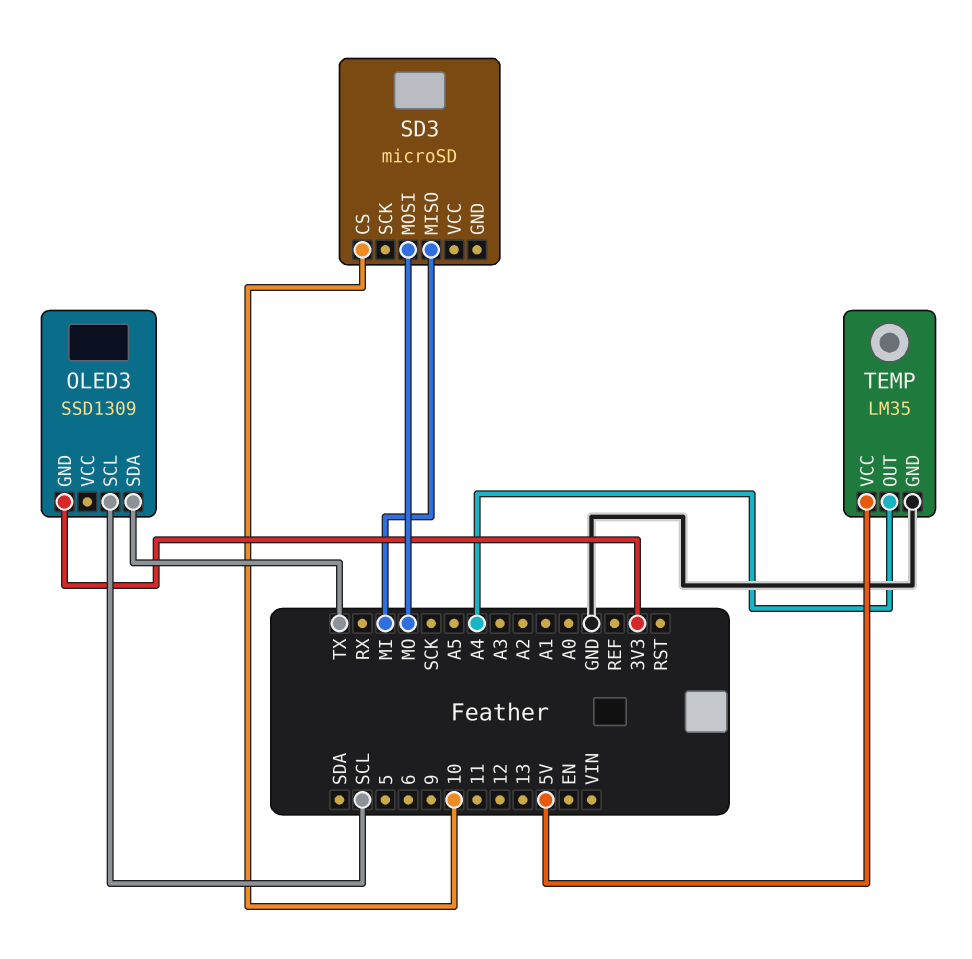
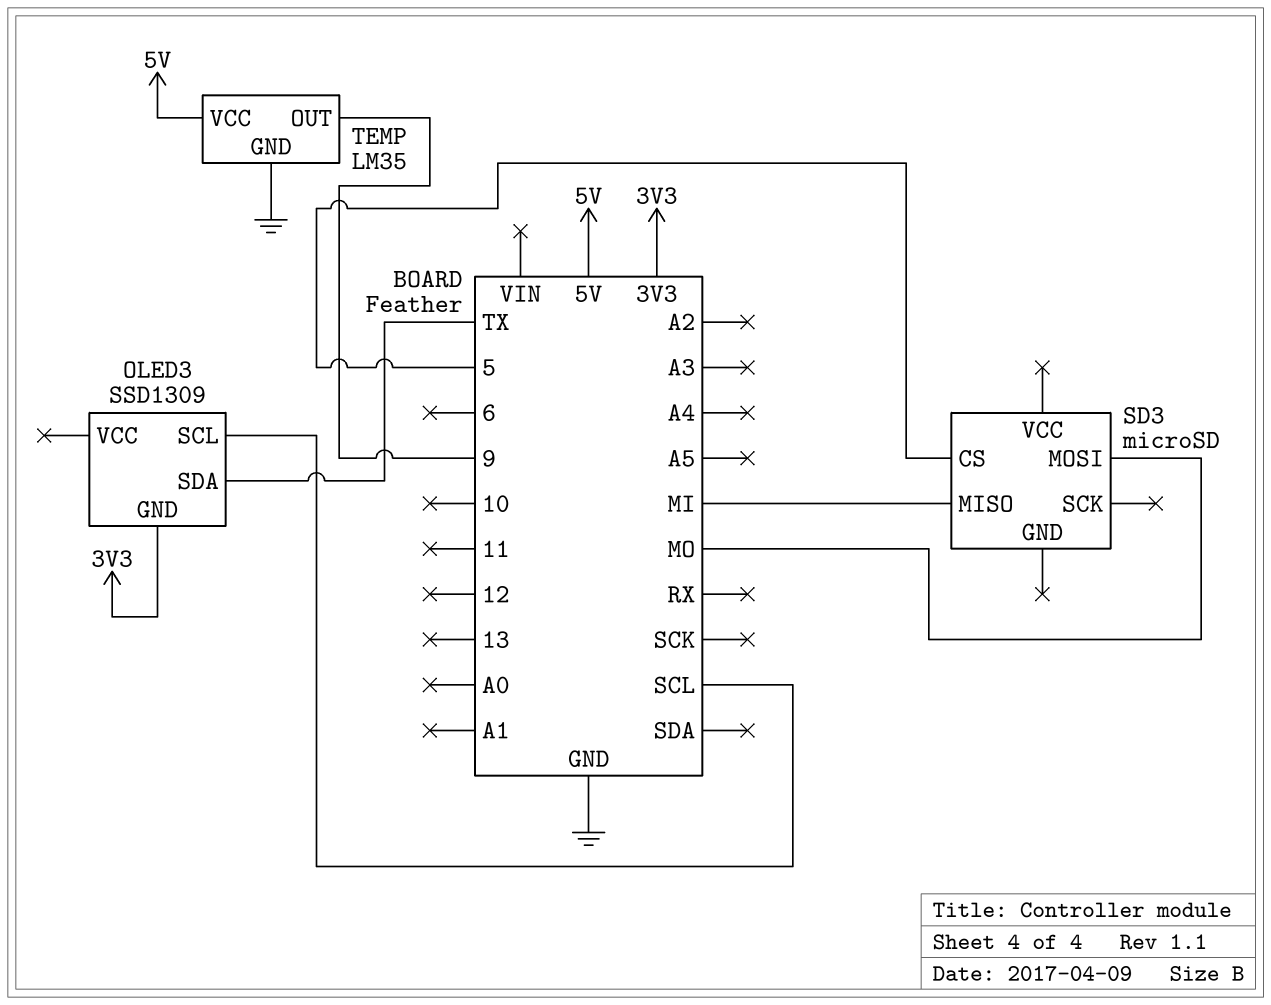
SD3 pin CS: 10 -> 5
TEMP pin OUT: A4 -> 9

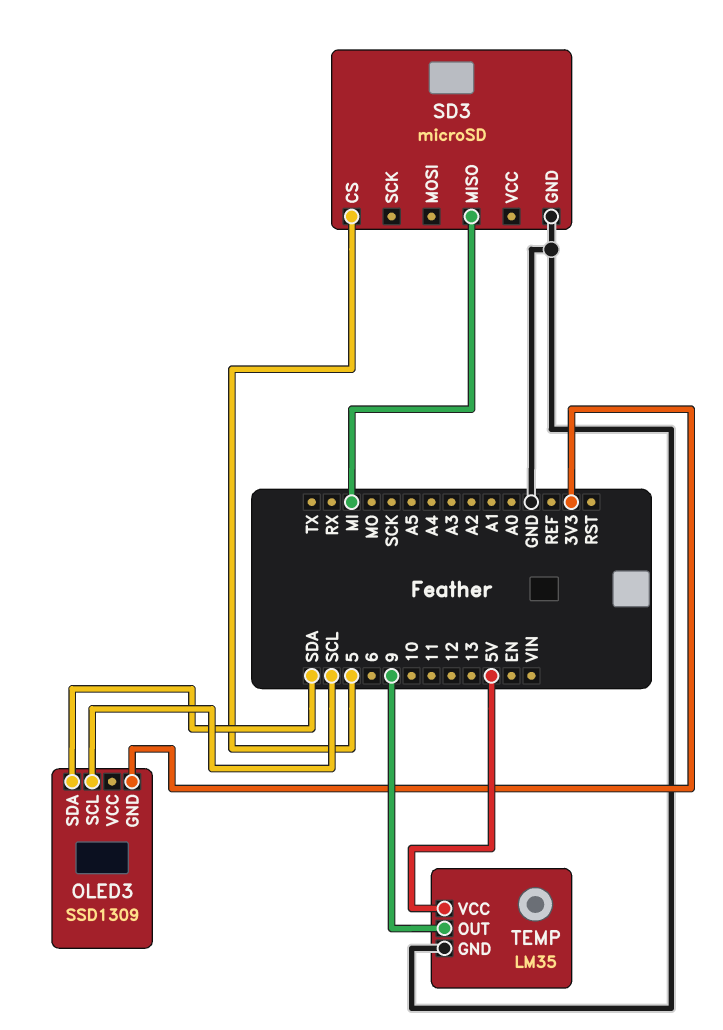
OLED3 pin SDA: TX -> SDA
SD3 pin GND: none -> GND
SD3 pin MOSI: MO -> none

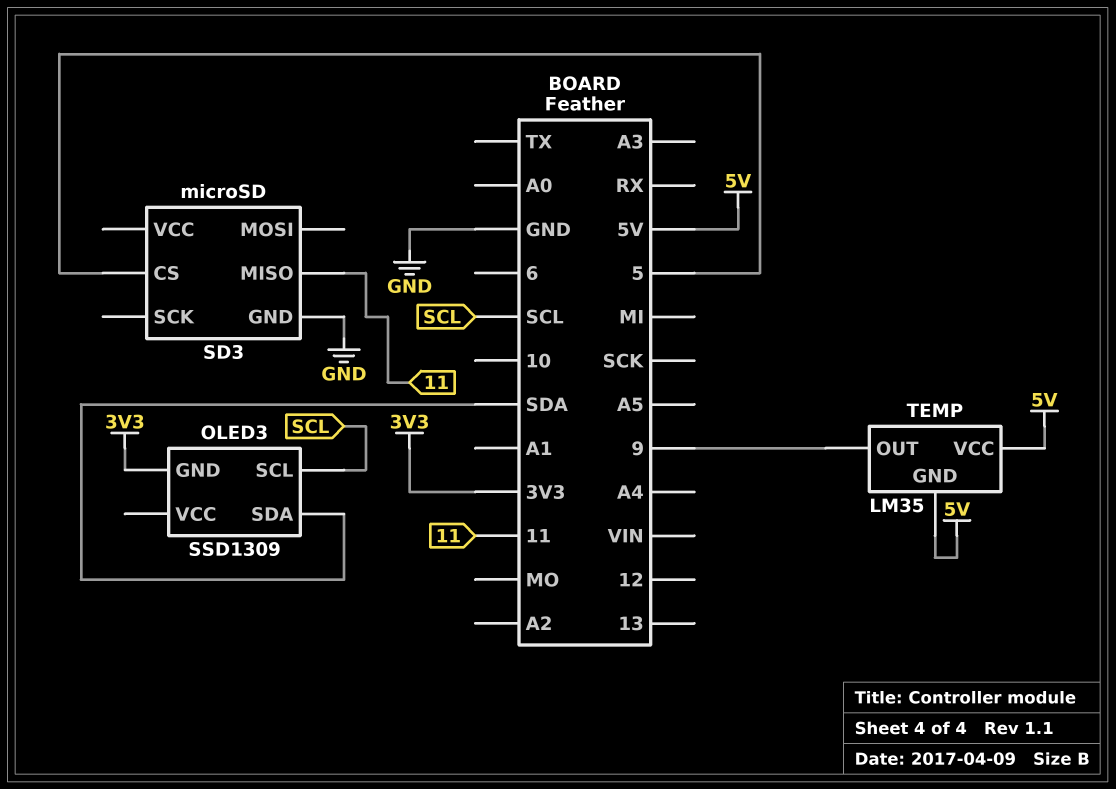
SD3 pin MISO: MI -> 11
TEMP pin GND: GND -> 5V

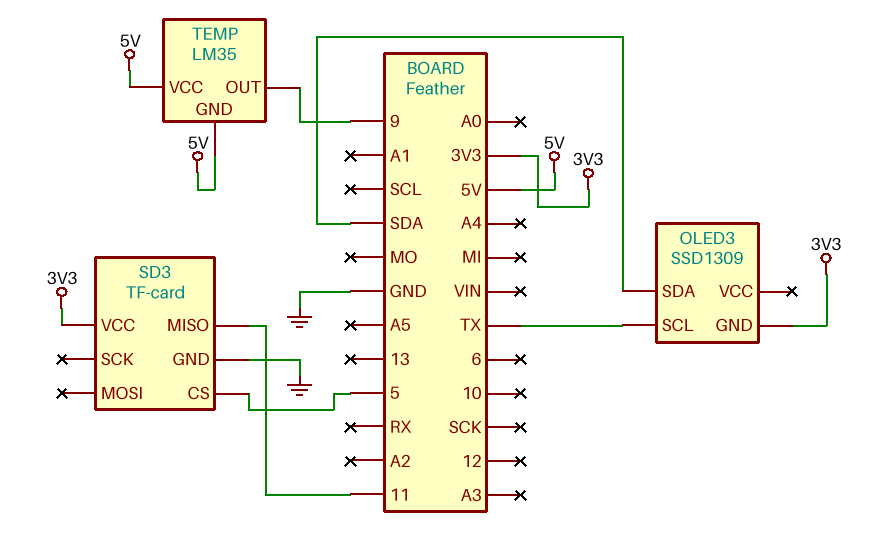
OLED3 pin SCL: SCL -> TX
SD3: microSD -> TF-card
SD3 pin VCC: none -> 3V3

